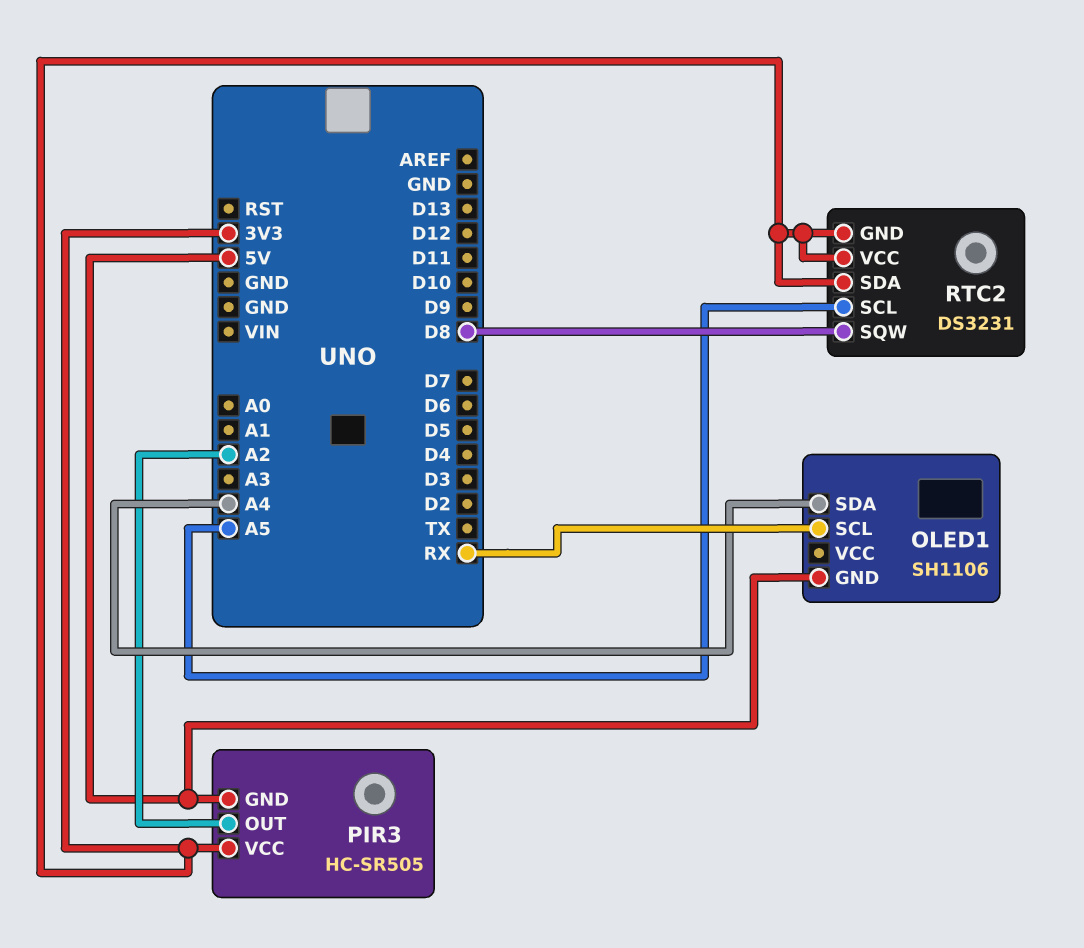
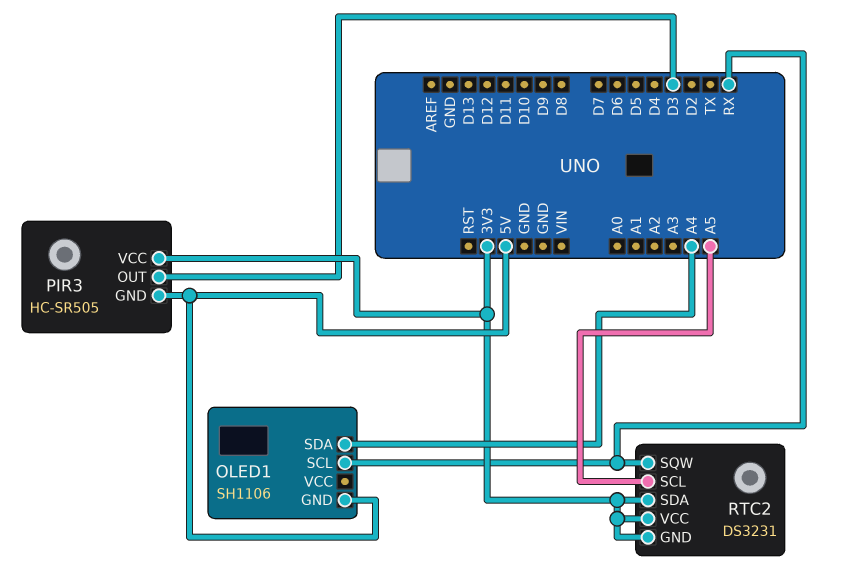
PIR3 pin OUT: A2 -> D3
RTC2 pin SQW: D8 -> RX

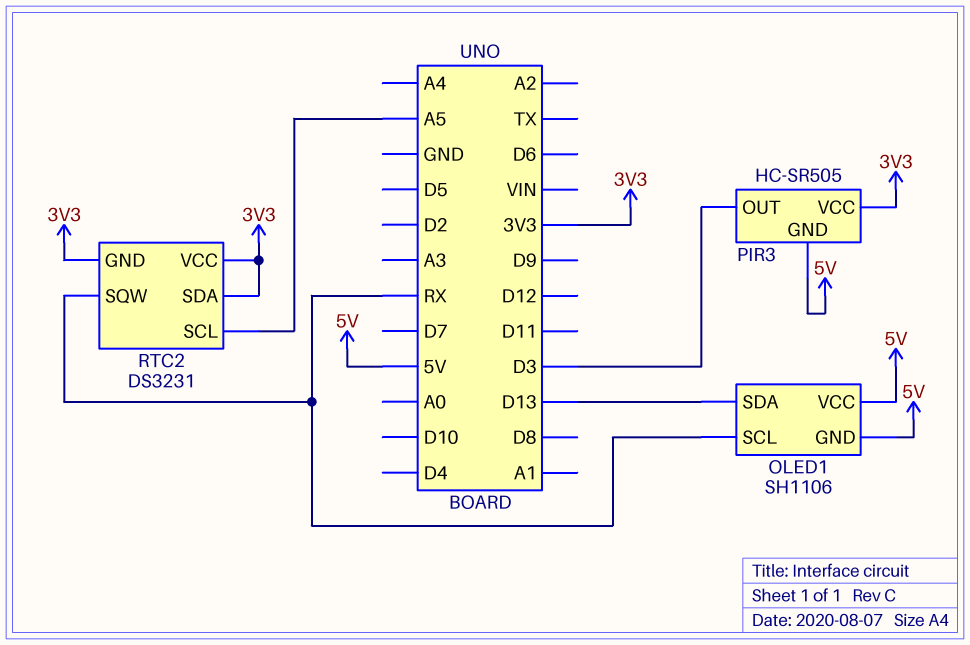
OLED1 pin SDA: A4 -> D13
OLED1 pin VCC: none -> 5V

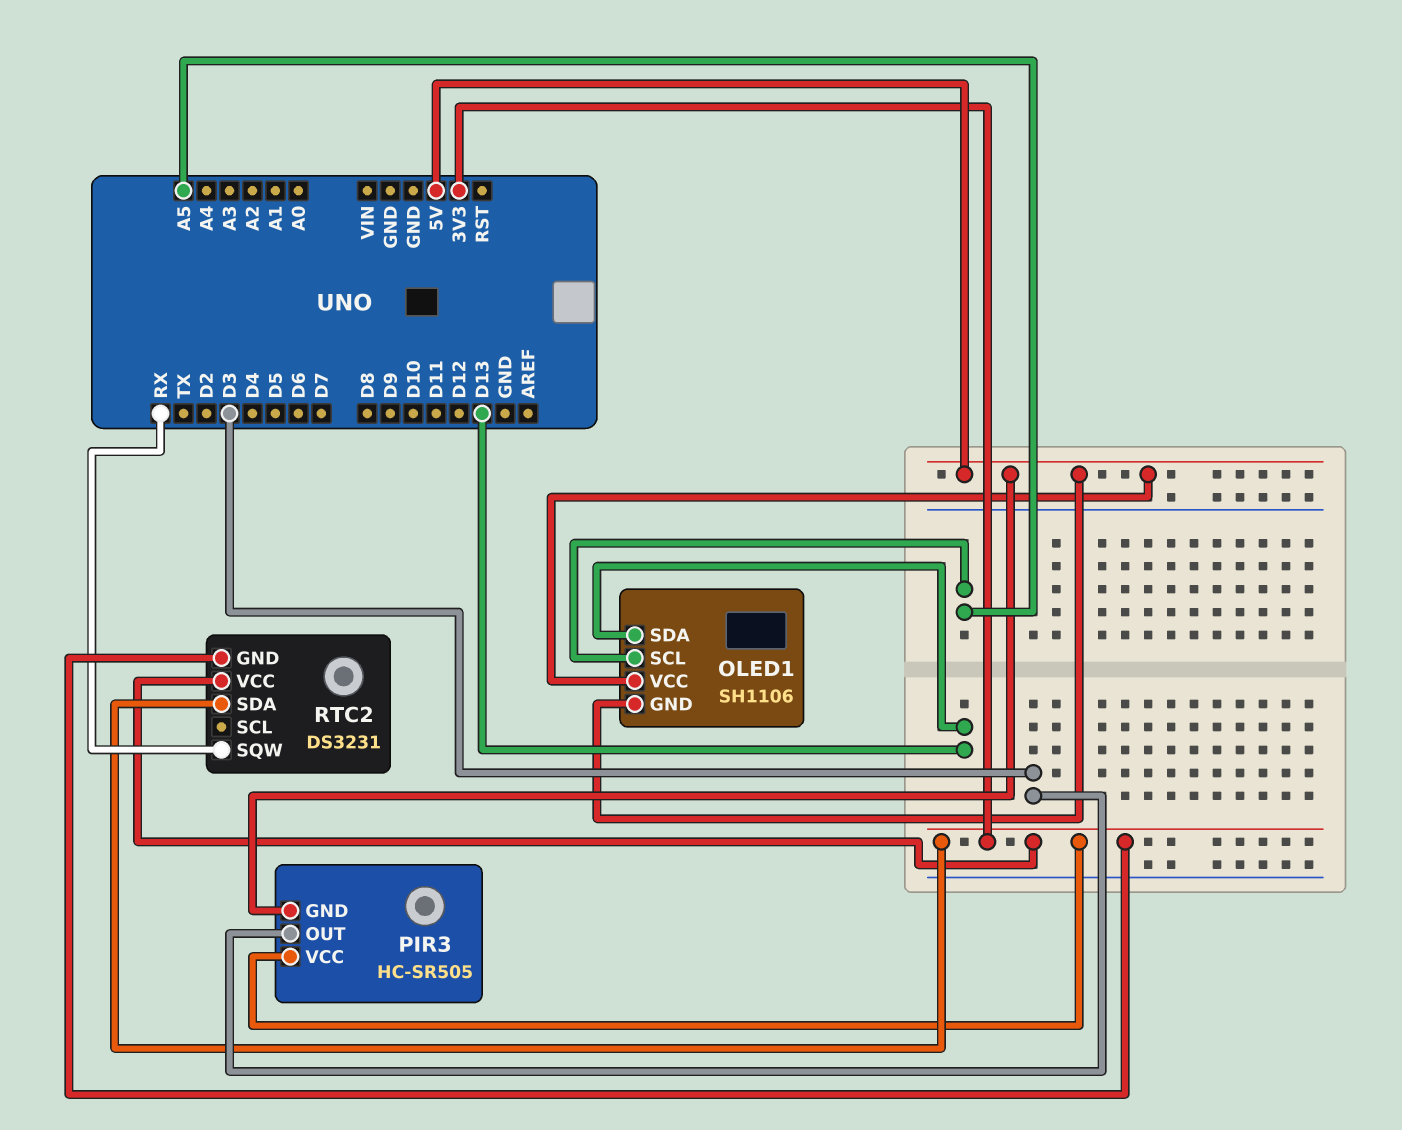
OLED1 pin SCL: RX -> A5
RTC2 pin SCL: A5 -> none

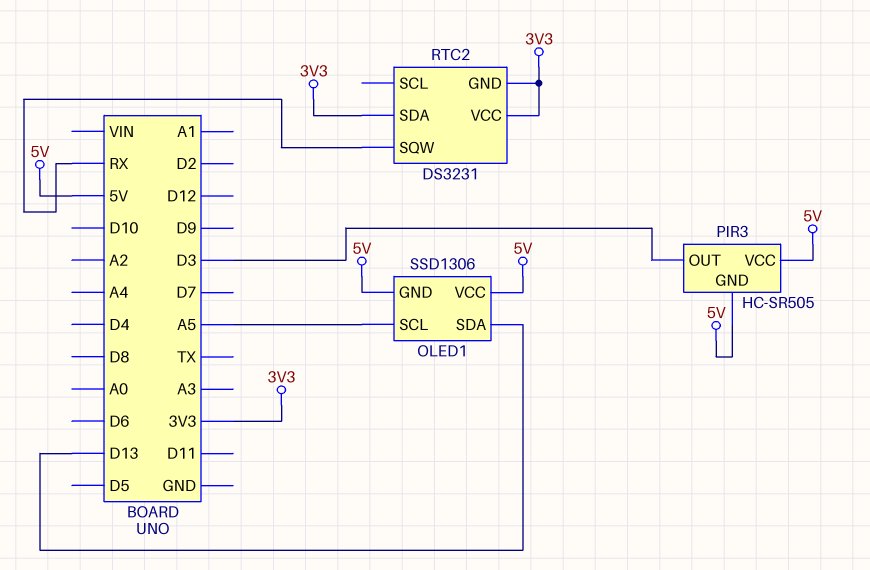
OLED1: SH1106 -> SSD1306
PIR3 pin VCC: 3V3 -> 5V

